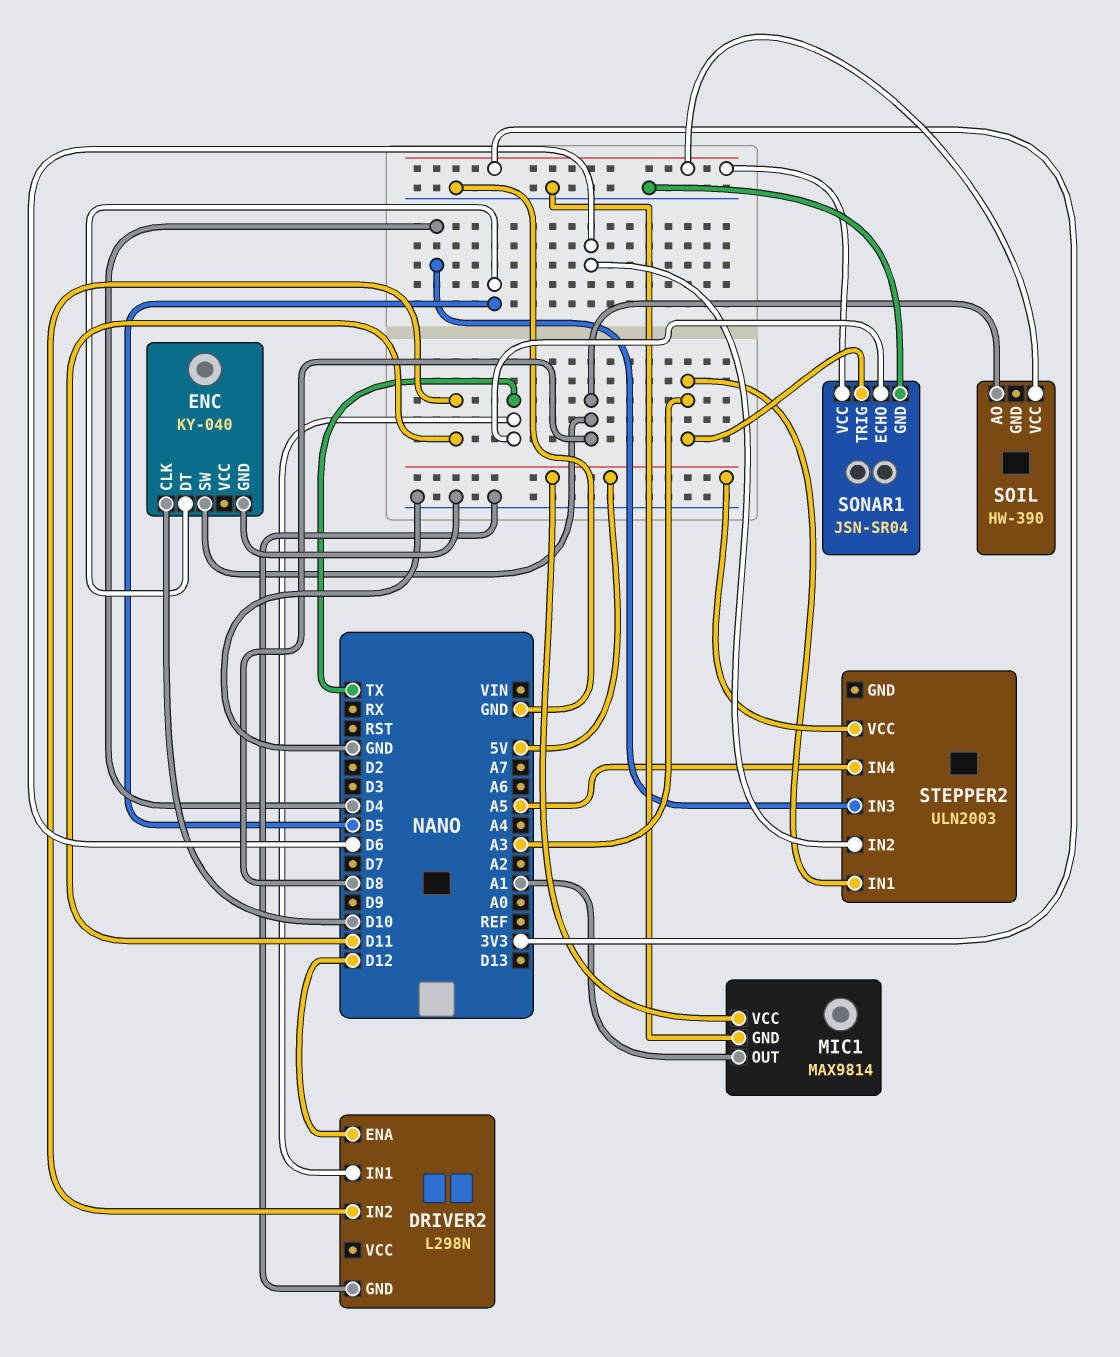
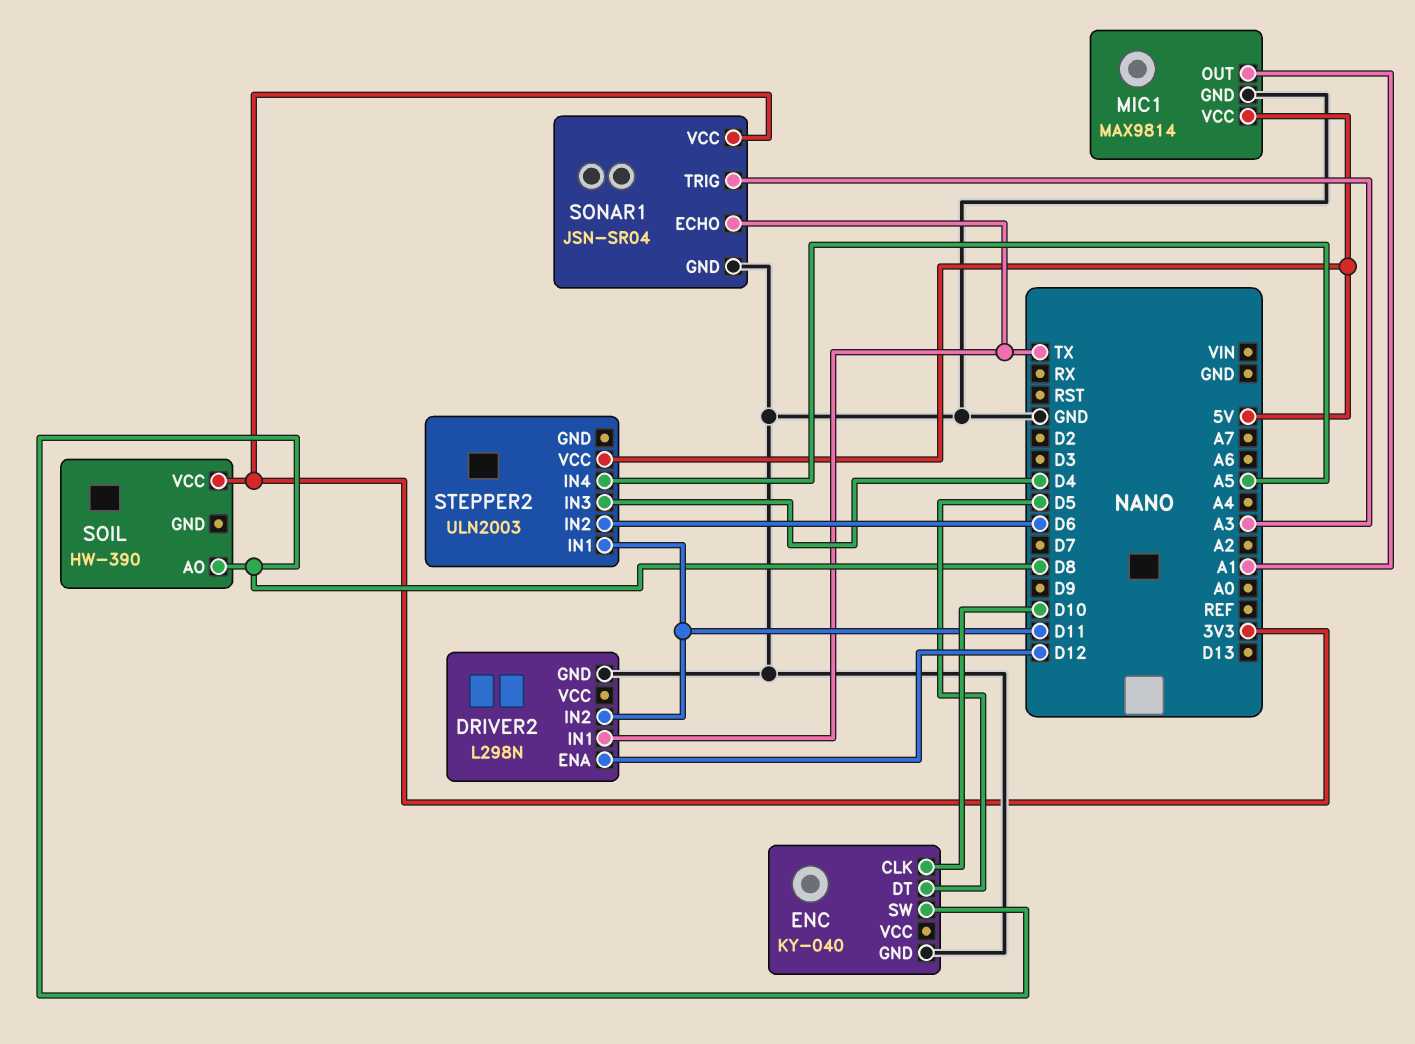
STEPPER2 pin IN1: A3 -> D11

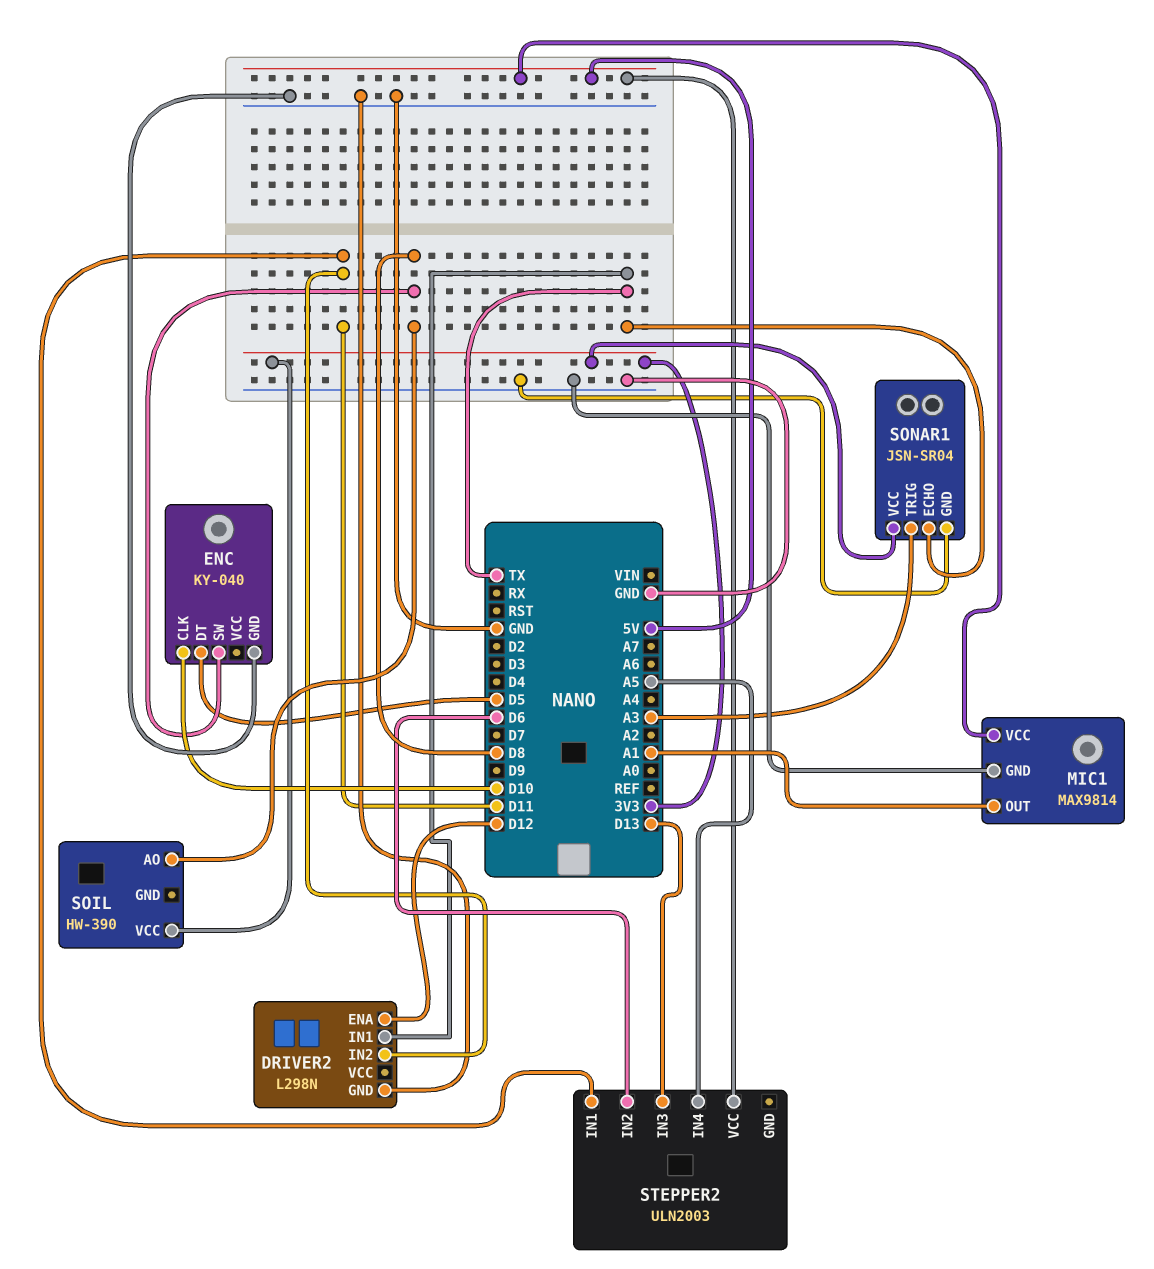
STEPPER2 pin IN3: D4 -> D13

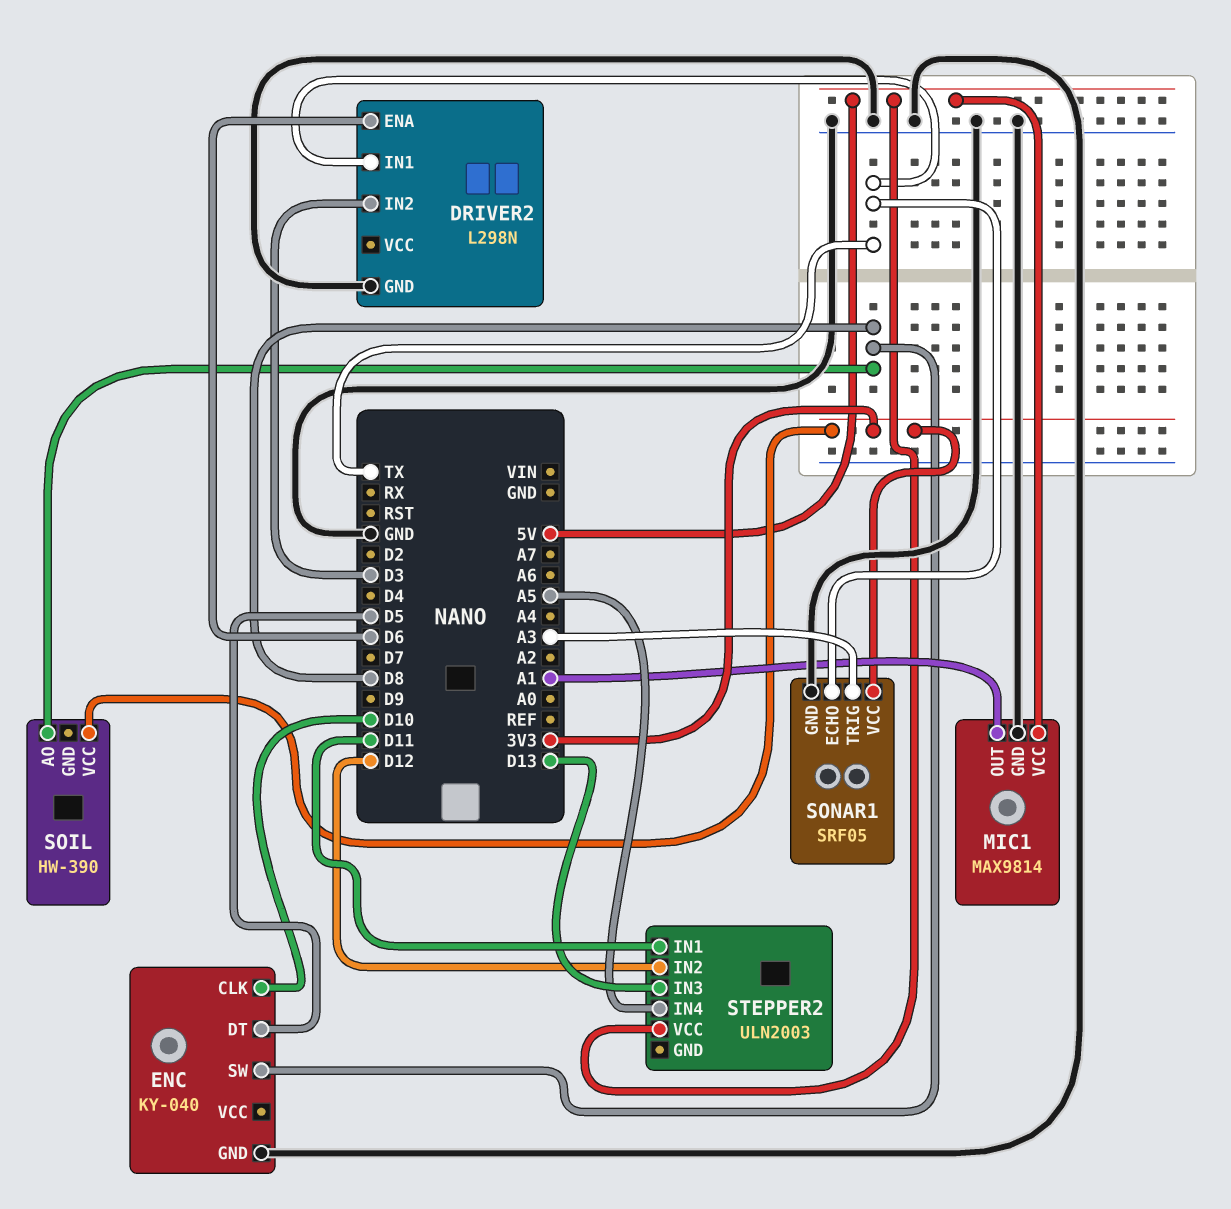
DRIVER2 pin ENA: D12 -> D6
DRIVER2 pin IN2: D11 -> D3
SONAR1: JSN-SR04 -> SRF05
STEPPER2 pin IN2: D6 -> D12

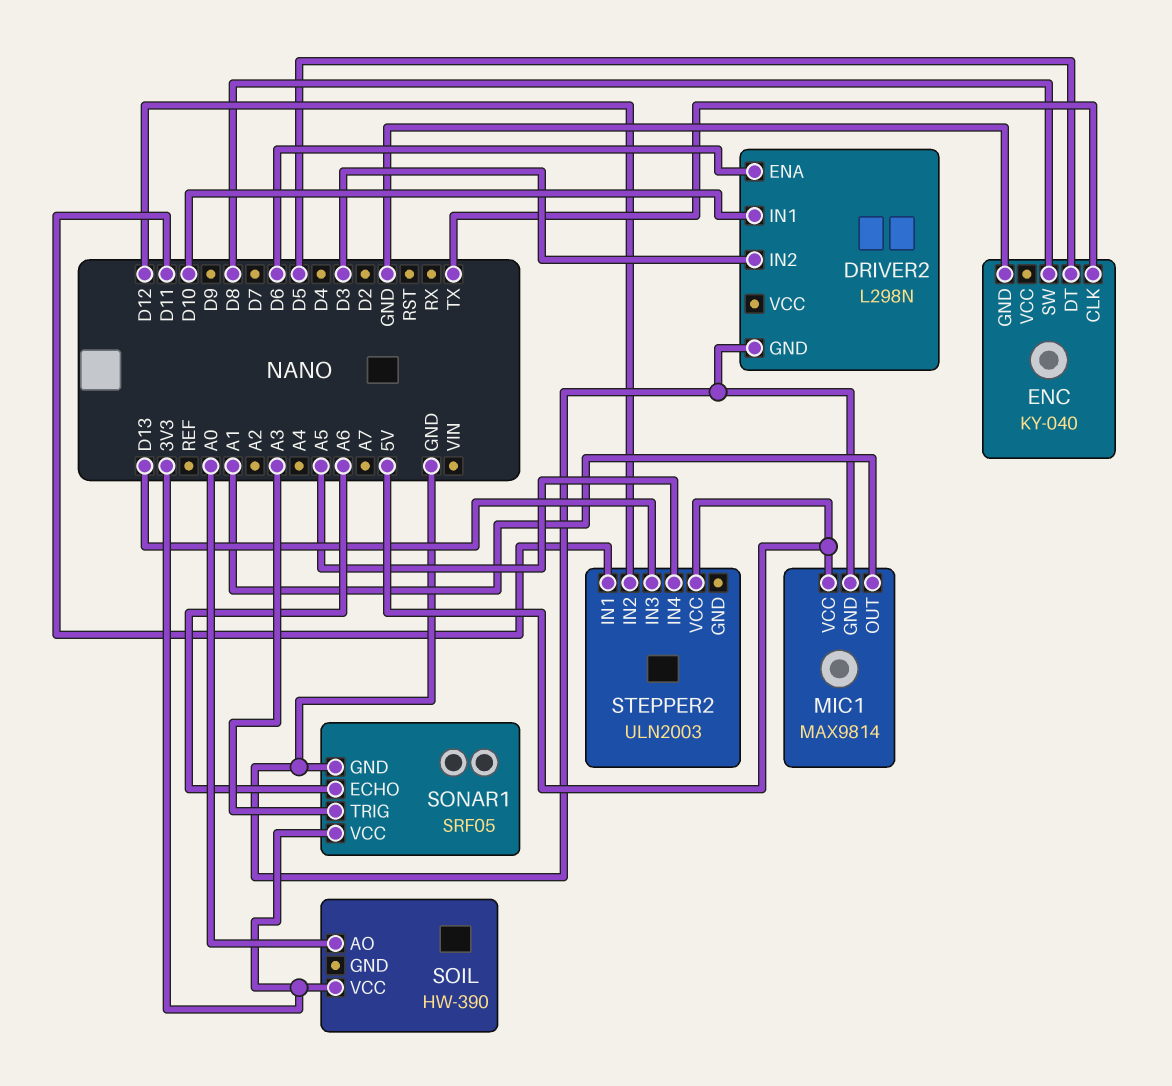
DRIVER2 pin IN1: TX -> D10
ENC pin CLK: D10 -> TX
SOIL pin AO: D8 -> A0
SONAR1 pin ECHO: TX -> A6

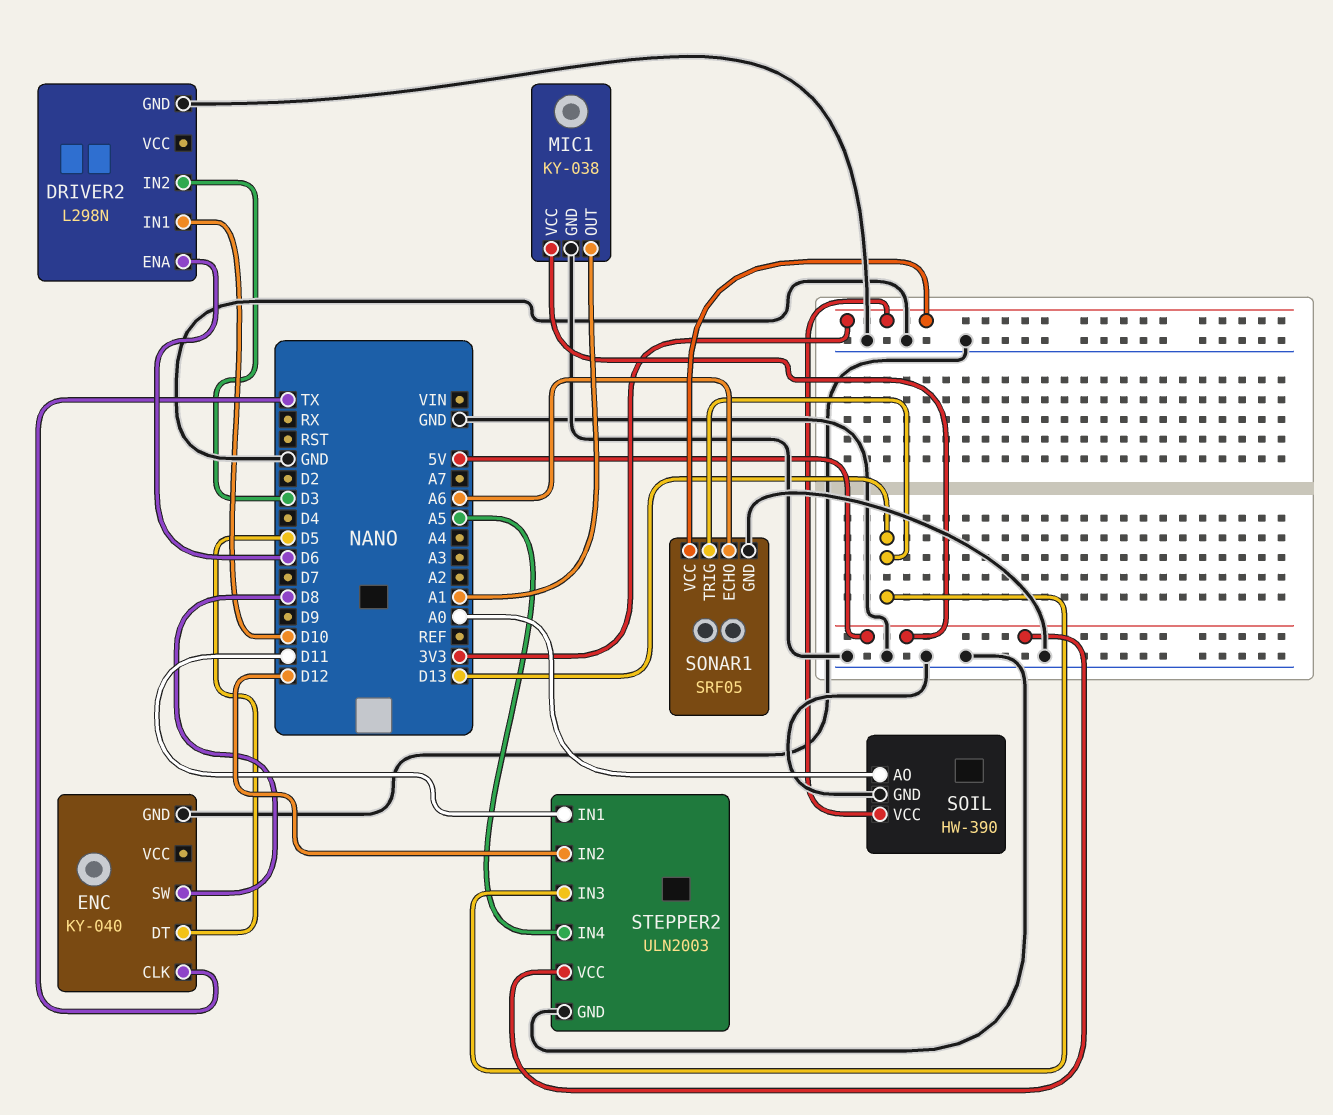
MIC1: MAX9814 -> KY-038
SOIL pin GND: none -> GND
SONAR1 pin TRIG: A3 -> D13
STEPPER2 pin GND: none -> GND

